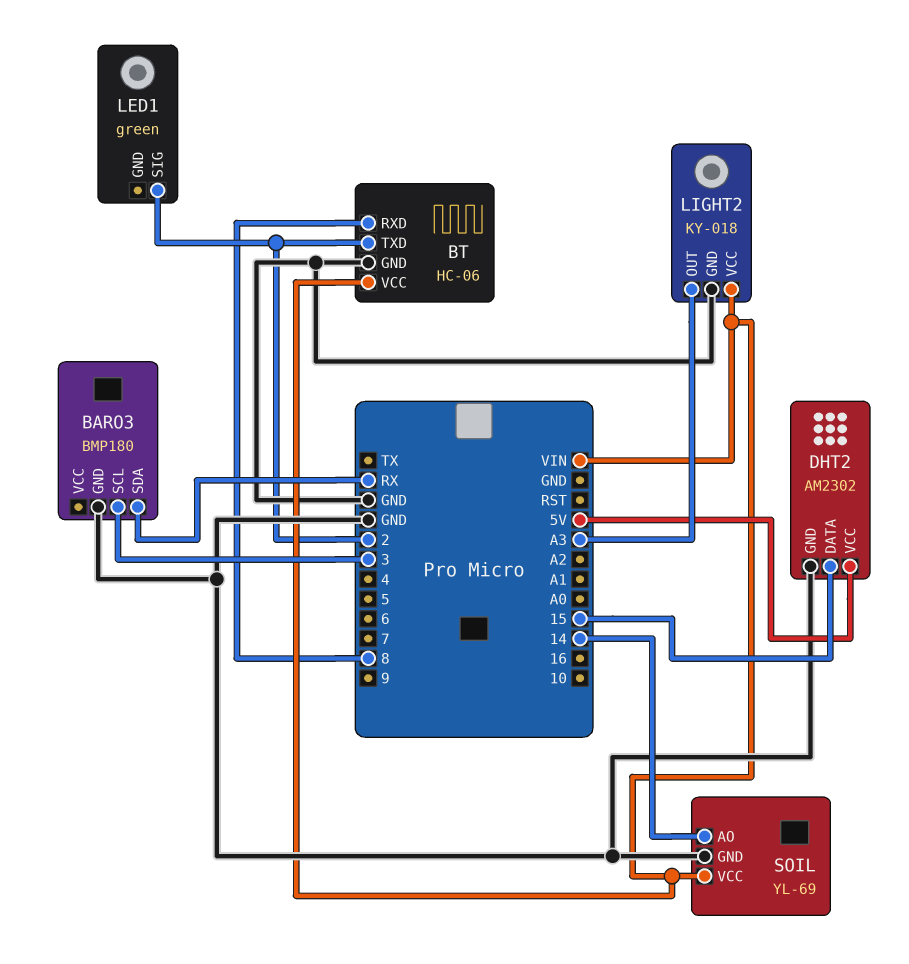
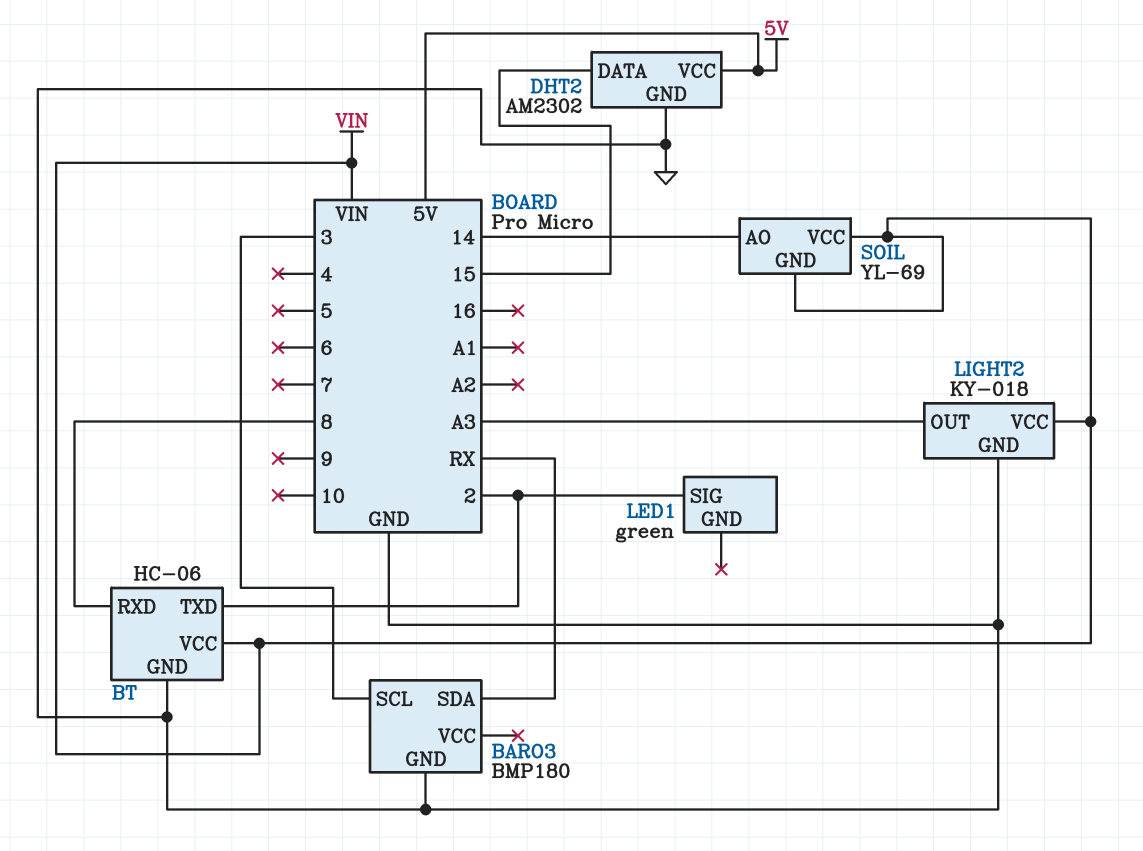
SOIL pin GND: GND -> VIN

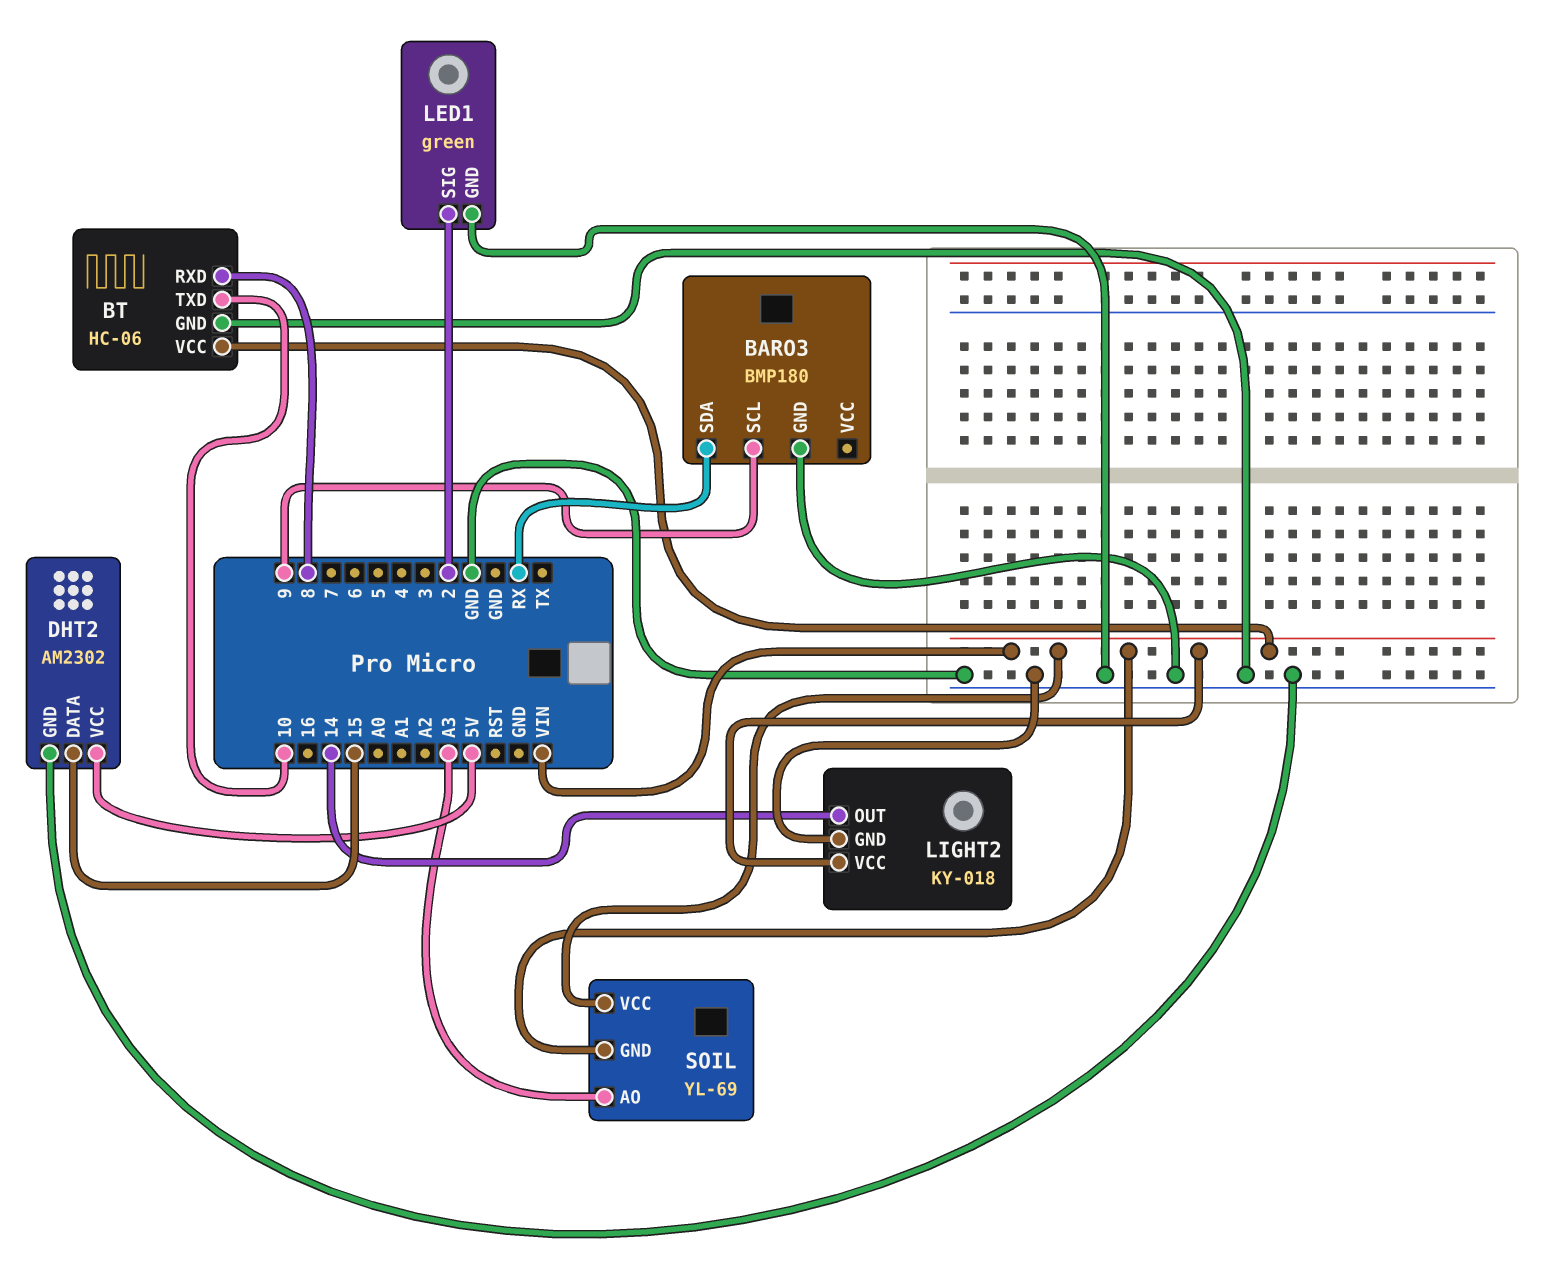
BARO3 pin SCL: 3 -> 9
BT pin TXD: 2 -> 10
LED1 pin GND: none -> GND
LIGHT2 pin OUT: A3 -> 14
SOIL pin AO: 14 -> A3

